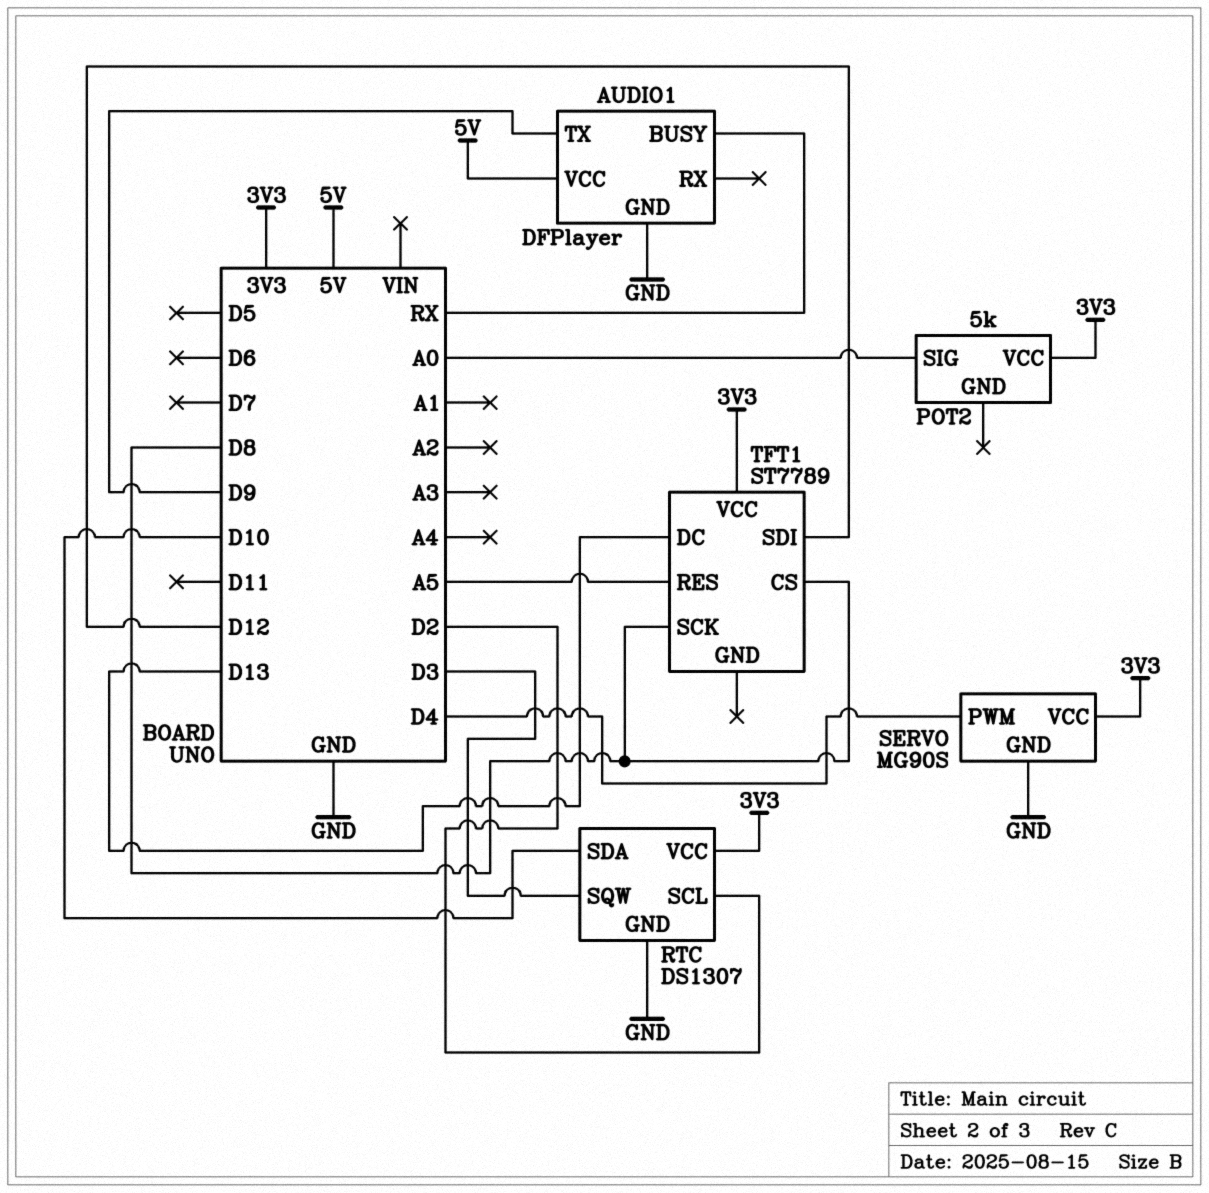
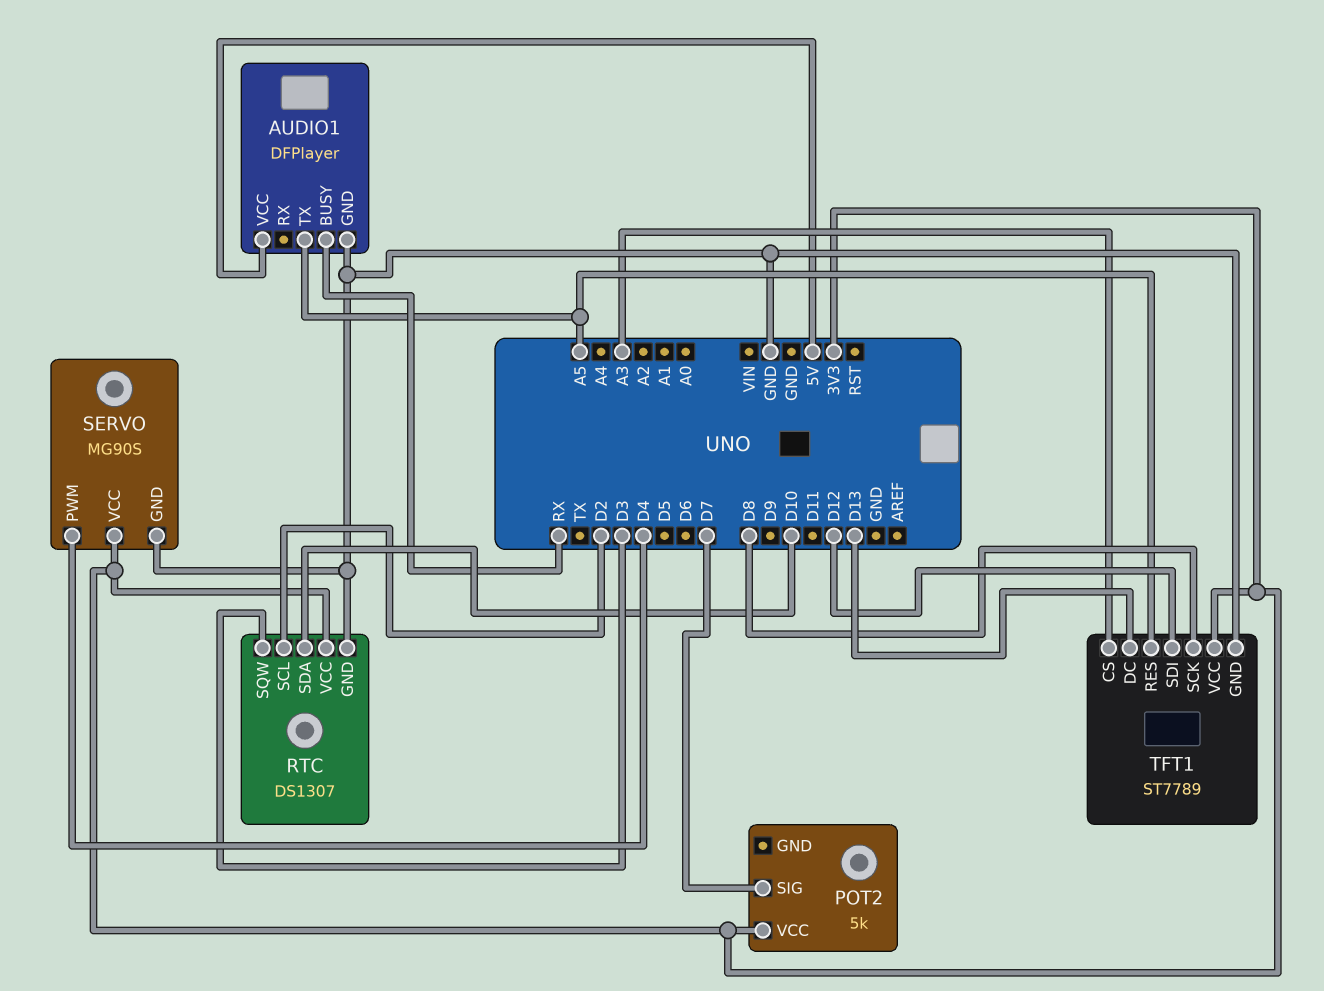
AUDIO1 pin TX: D9 -> A5
POT2 pin SIG: A0 -> D7
TFT1 pin CS: D8 -> A3
TFT1 pin GND: none -> GND

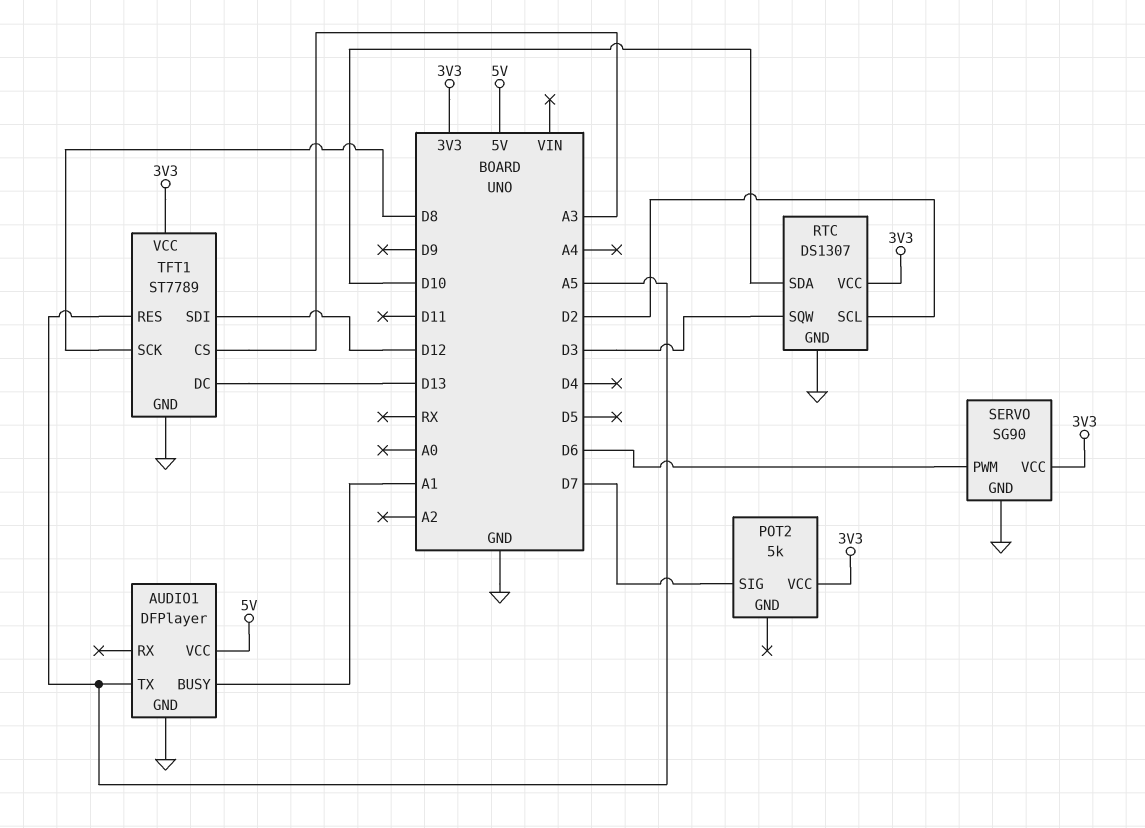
AUDIO1 pin BUSY: RX -> A1
SERVO: MG90S -> SG90
SERVO pin PWM: D4 -> D6

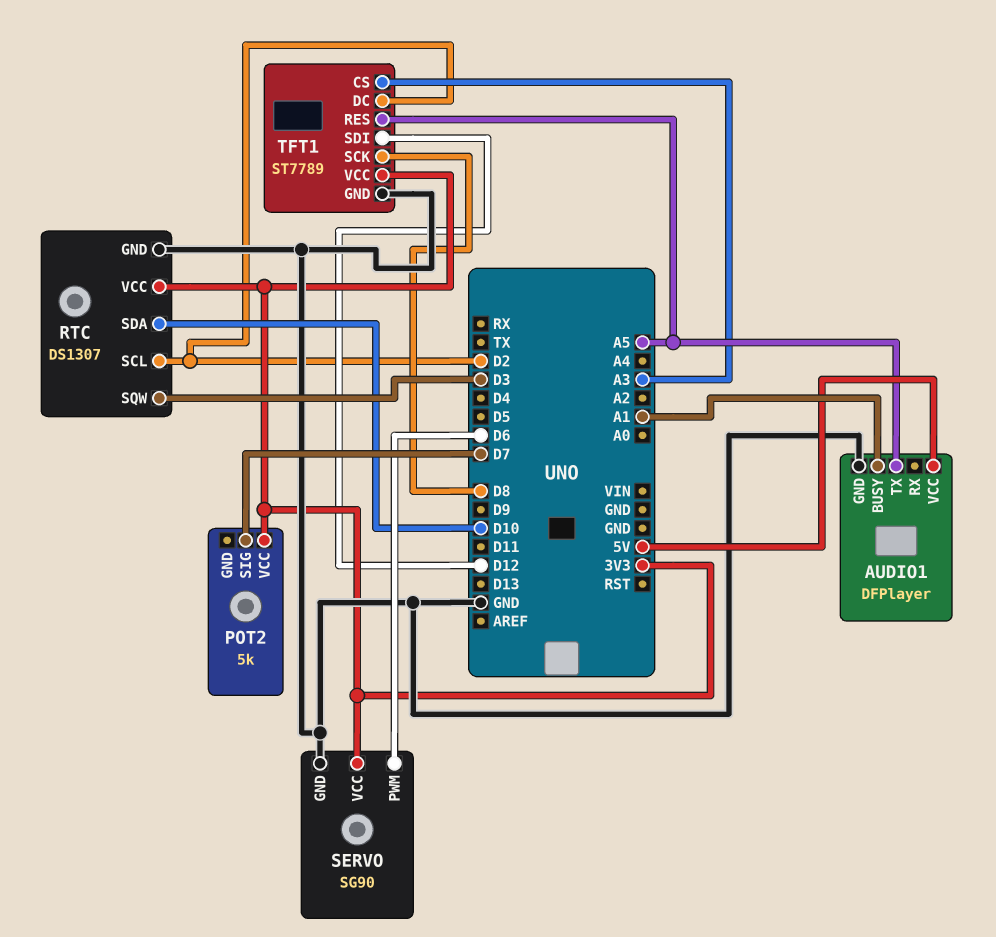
TFT1 pin DC: D13 -> D2

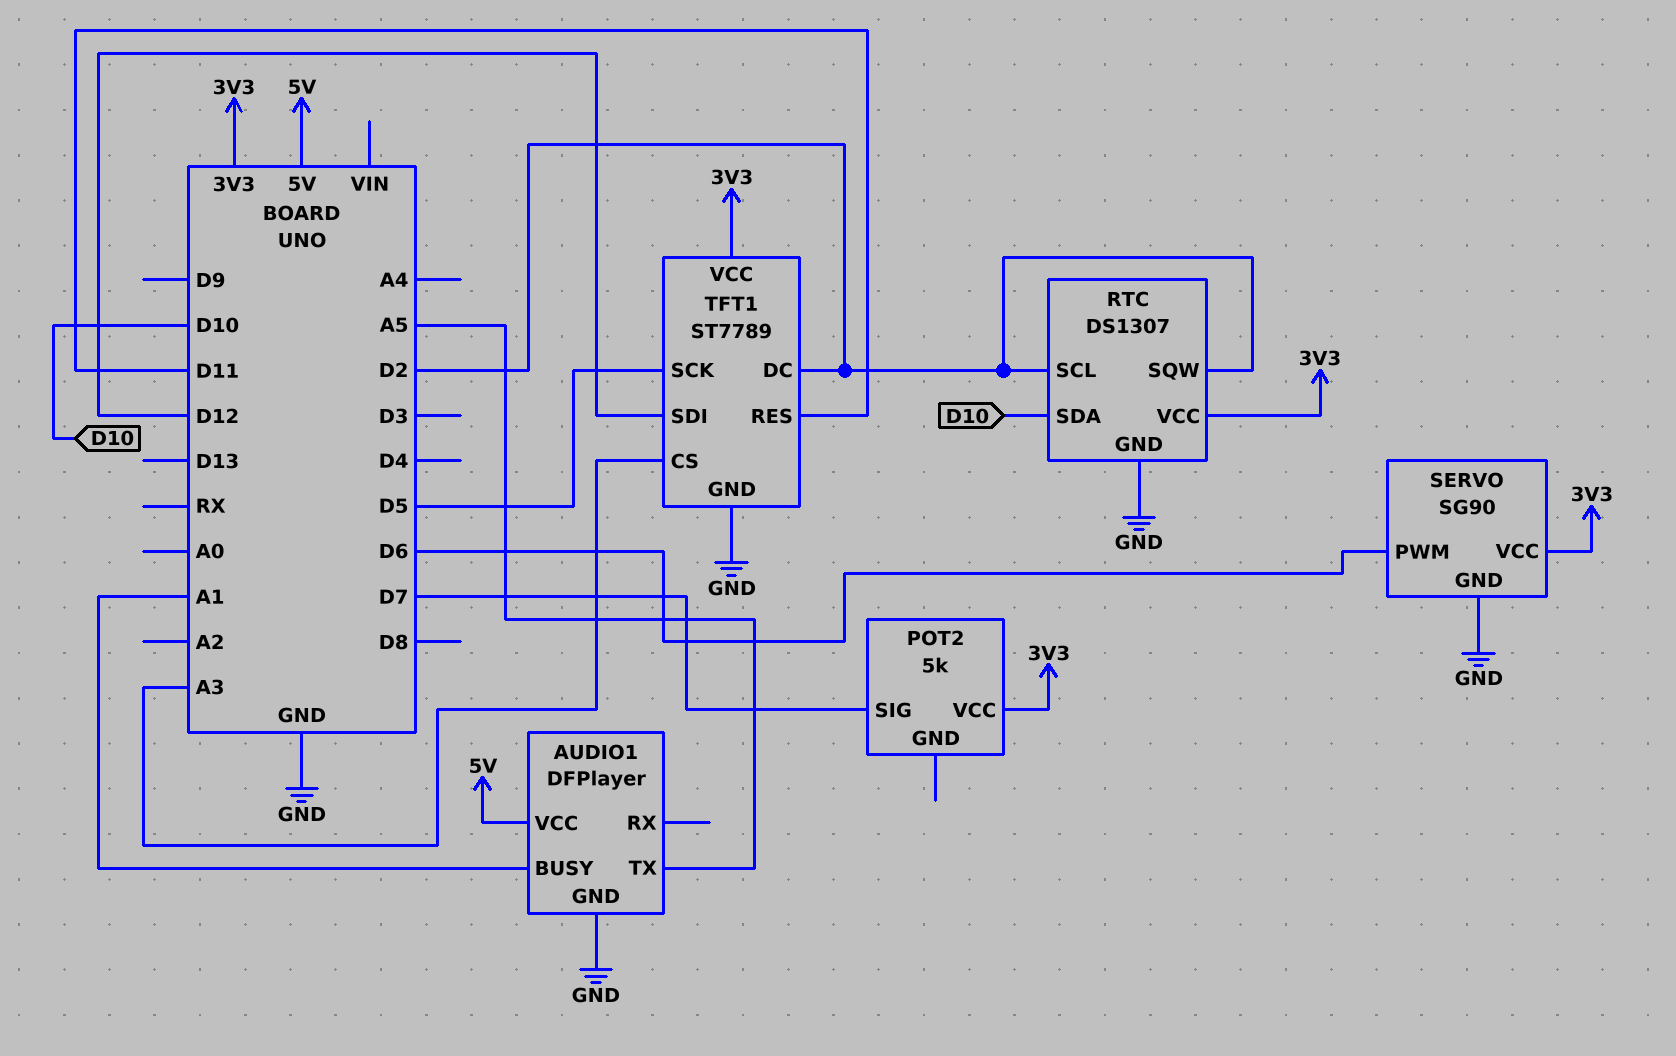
RTC pin SQW: D3 -> D2
TFT1 pin RES: A5 -> D11
TFT1 pin SCK: D8 -> D5

